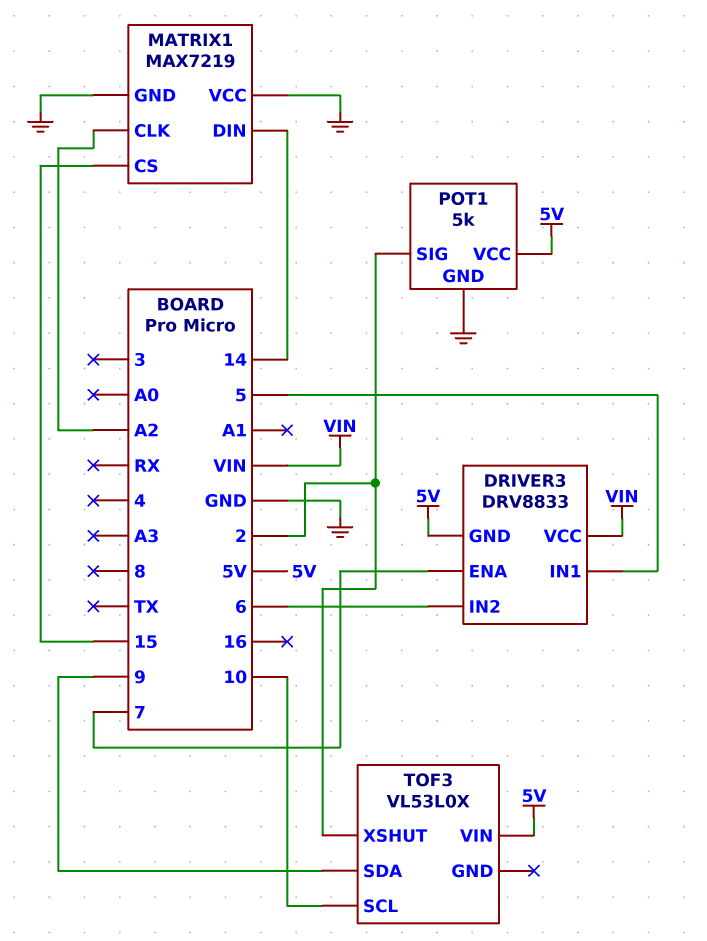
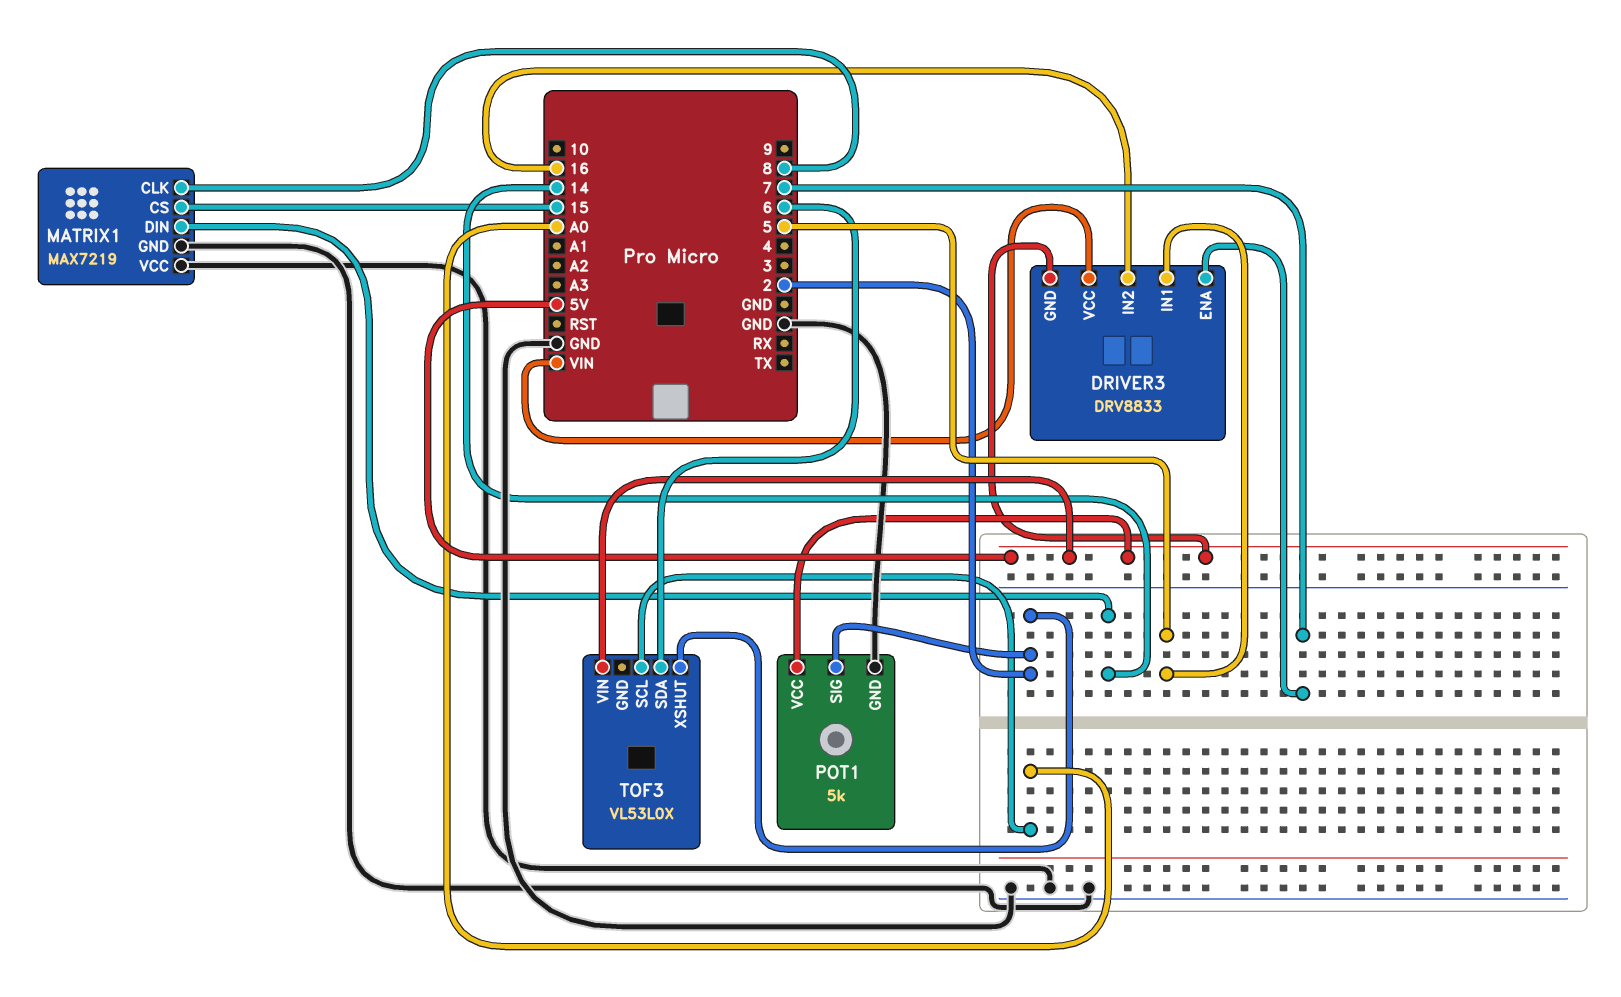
DRIVER3 pin IN2: 6 -> 16
MATRIX1 pin CLK: A2 -> 8
TOF3 pin SCL: 10 -> A0
TOF3 pin SDA: 9 -> 6

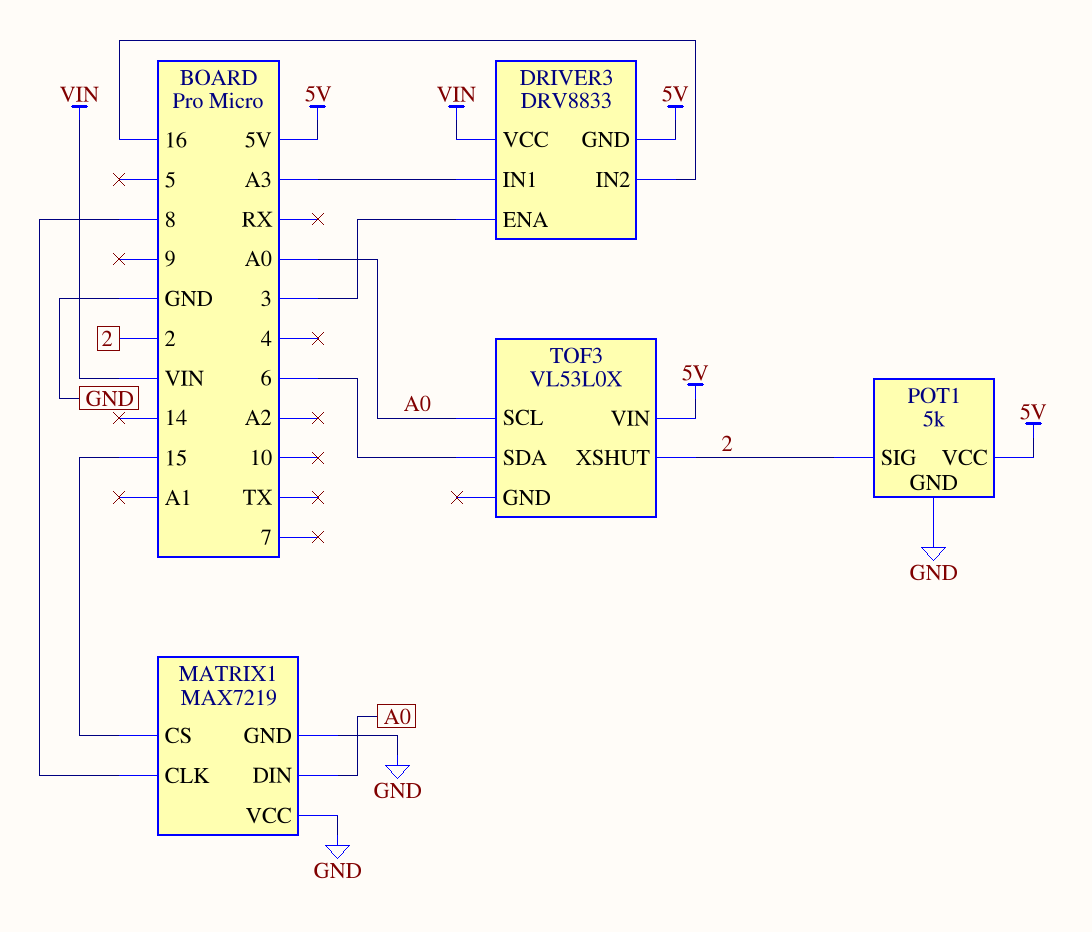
DRIVER3 pin ENA: 7 -> 3
DRIVER3 pin IN1: 5 -> A3
MATRIX1 pin DIN: 14 -> A0

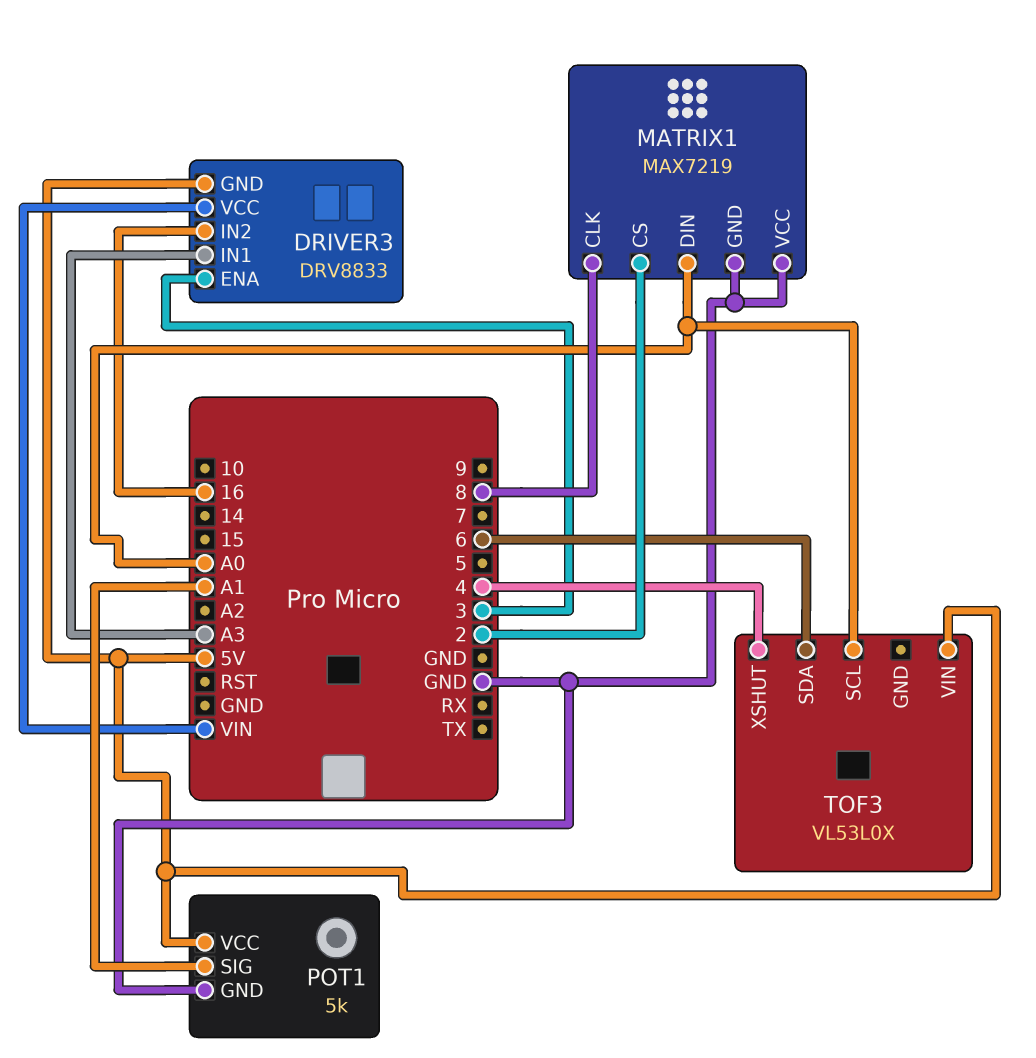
MATRIX1 pin CS: 15 -> 2
POT1 pin SIG: 2 -> A1
TOF3 pin XSHUT: 2 -> 4

